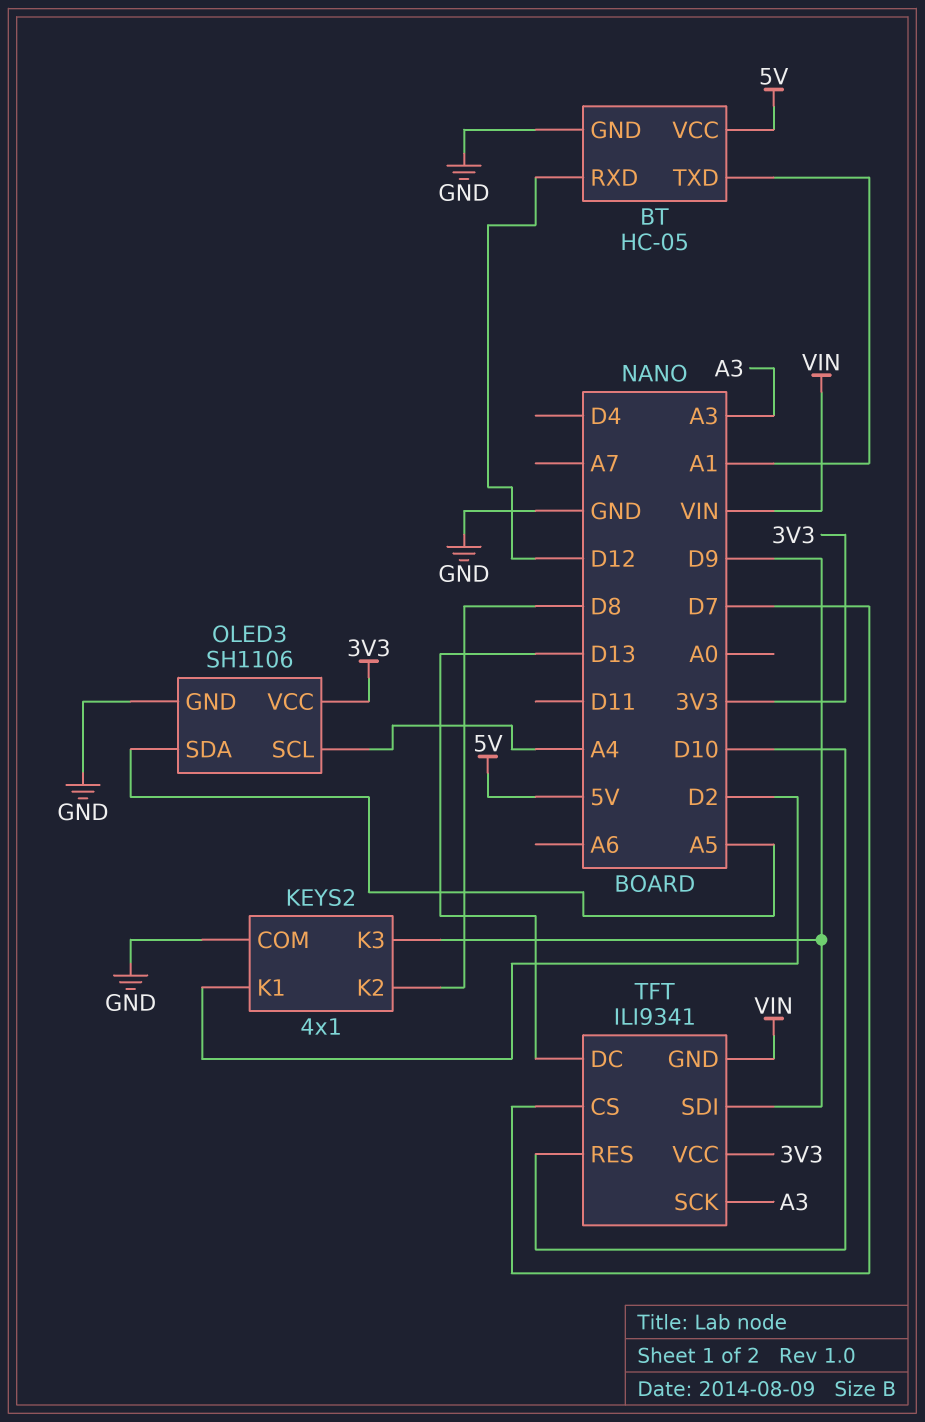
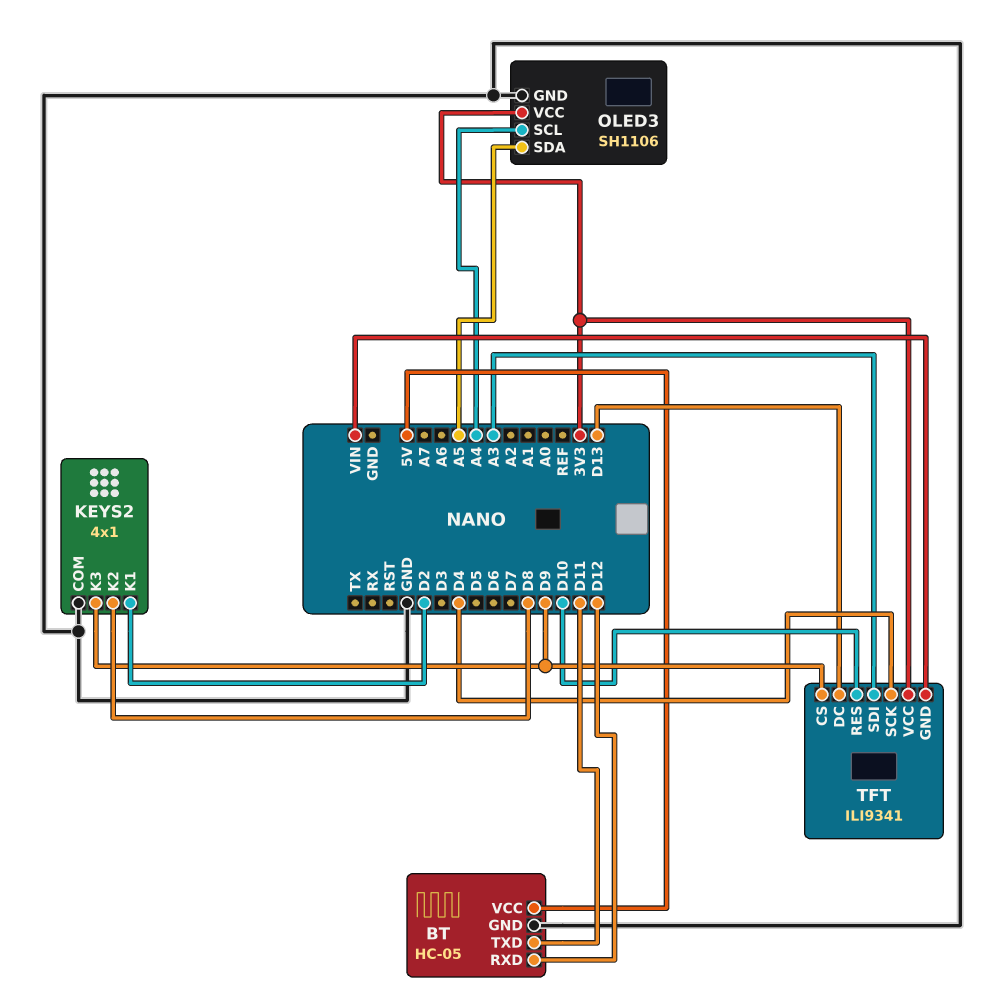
BT pin TXD: A1 -> D11
TFT pin CS: D7 -> D9
TFT pin SCK: A3 -> D4
TFT pin SDI: D9 -> A3

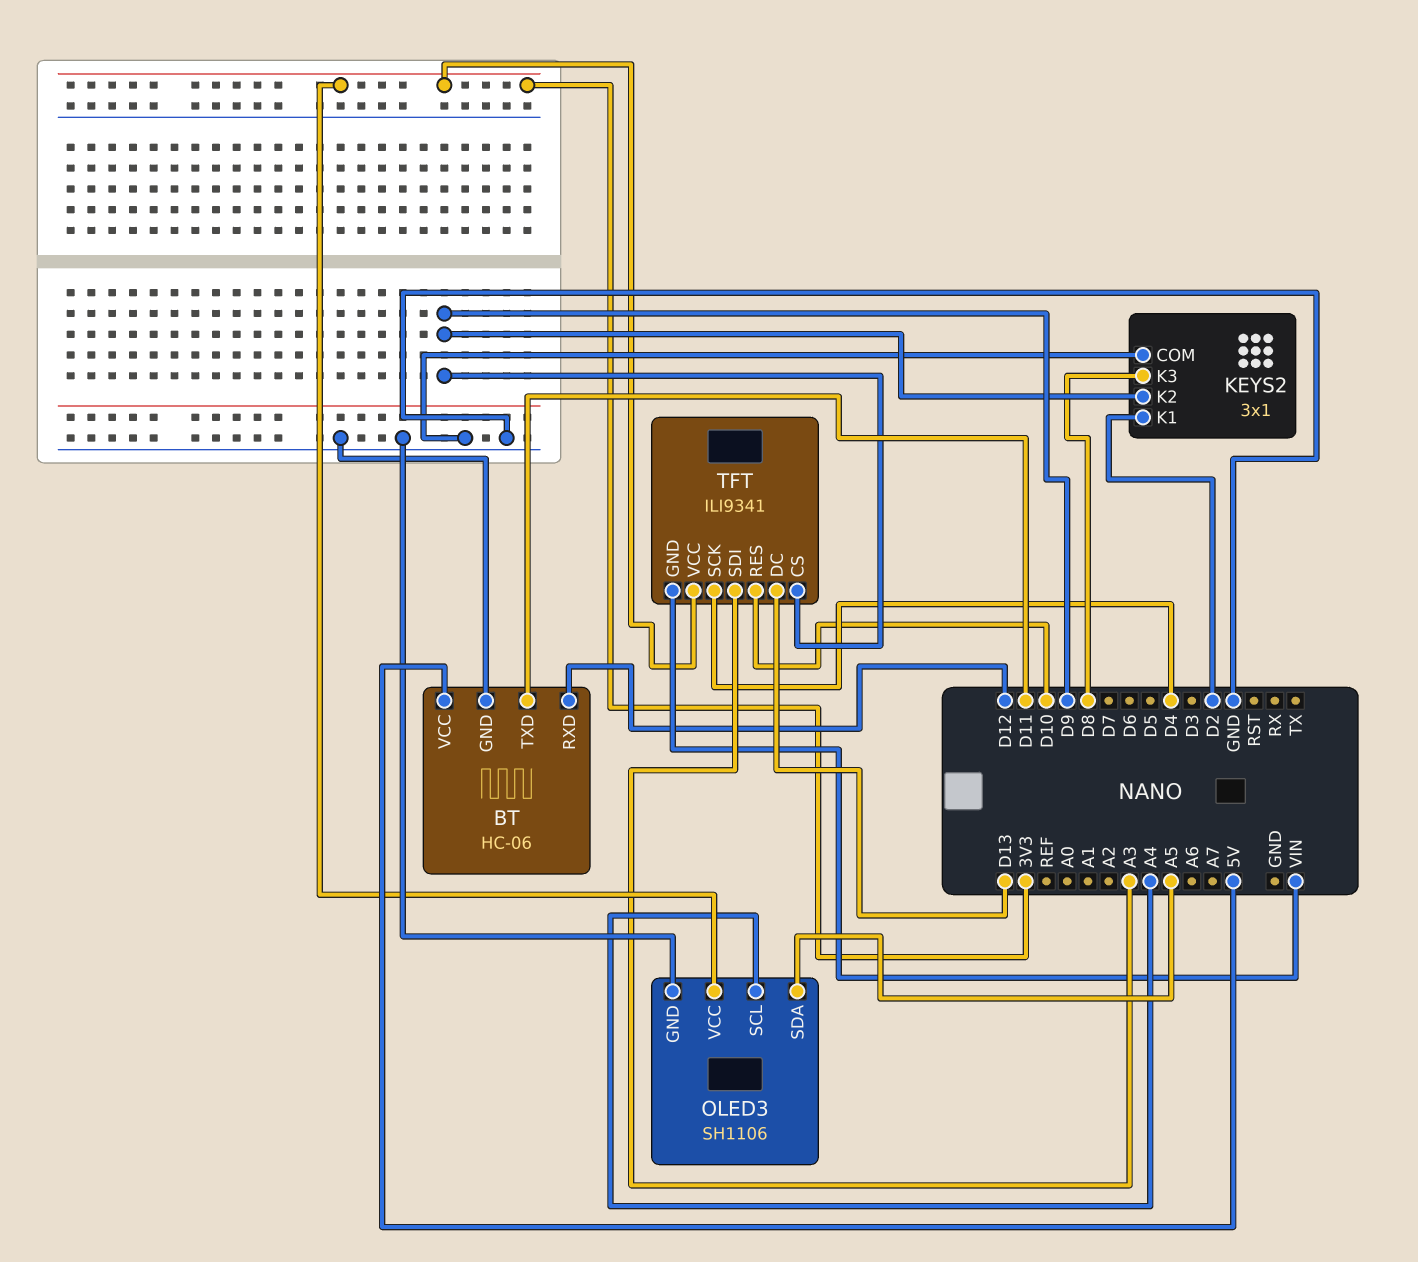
BT: HC-05 -> HC-06
KEYS2: 4x1 -> 3x1
KEYS2 pin K2: D8 -> D9
KEYS2 pin K3: D9 -> D8

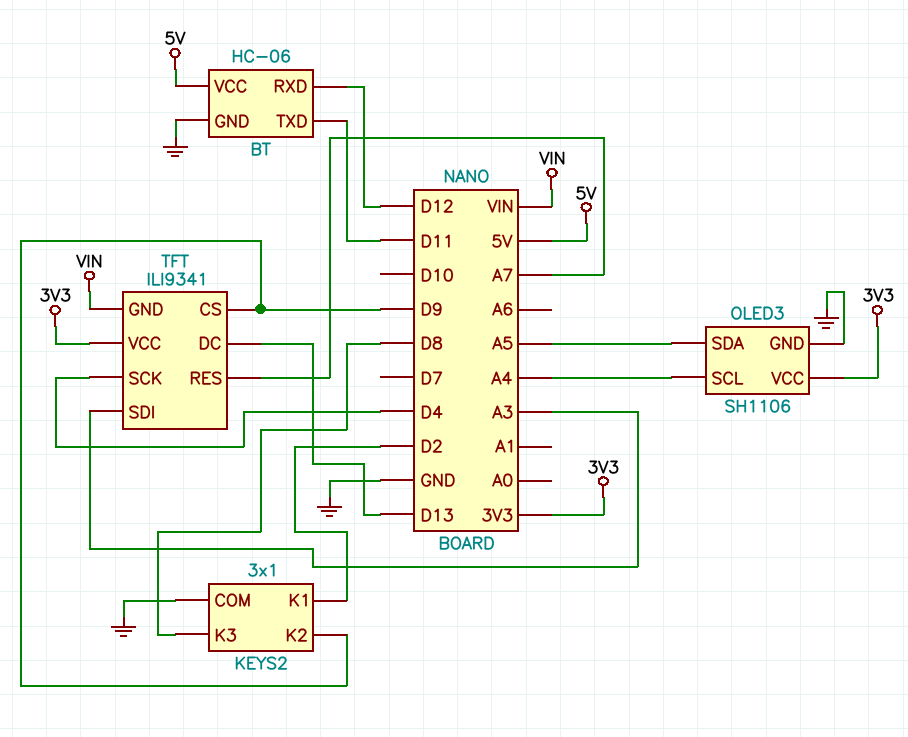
TFT pin RES: D10 -> A7

